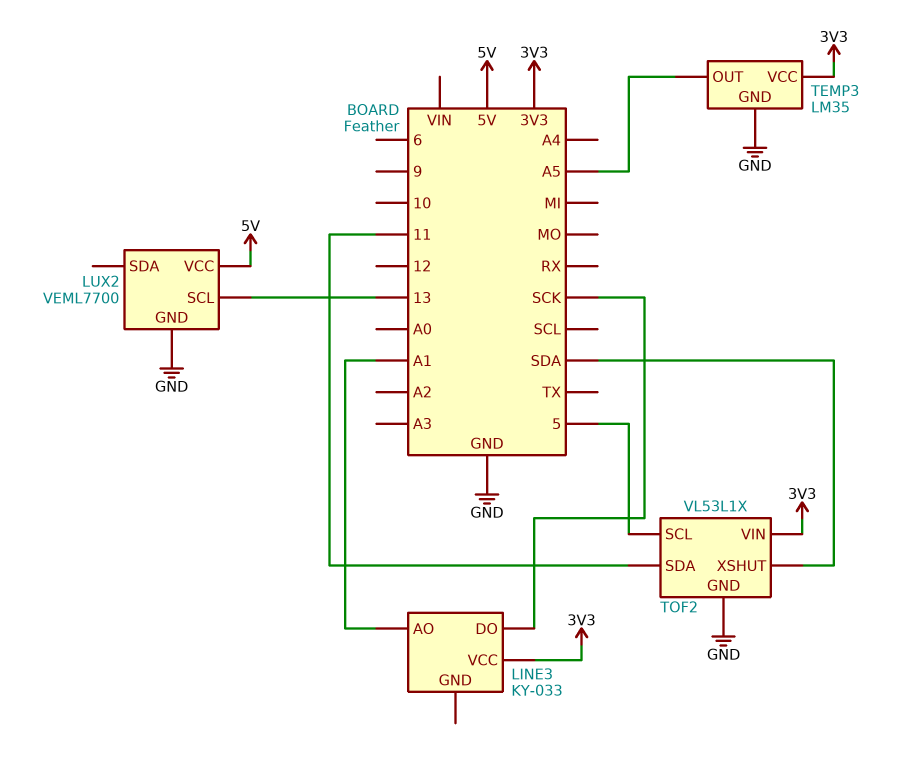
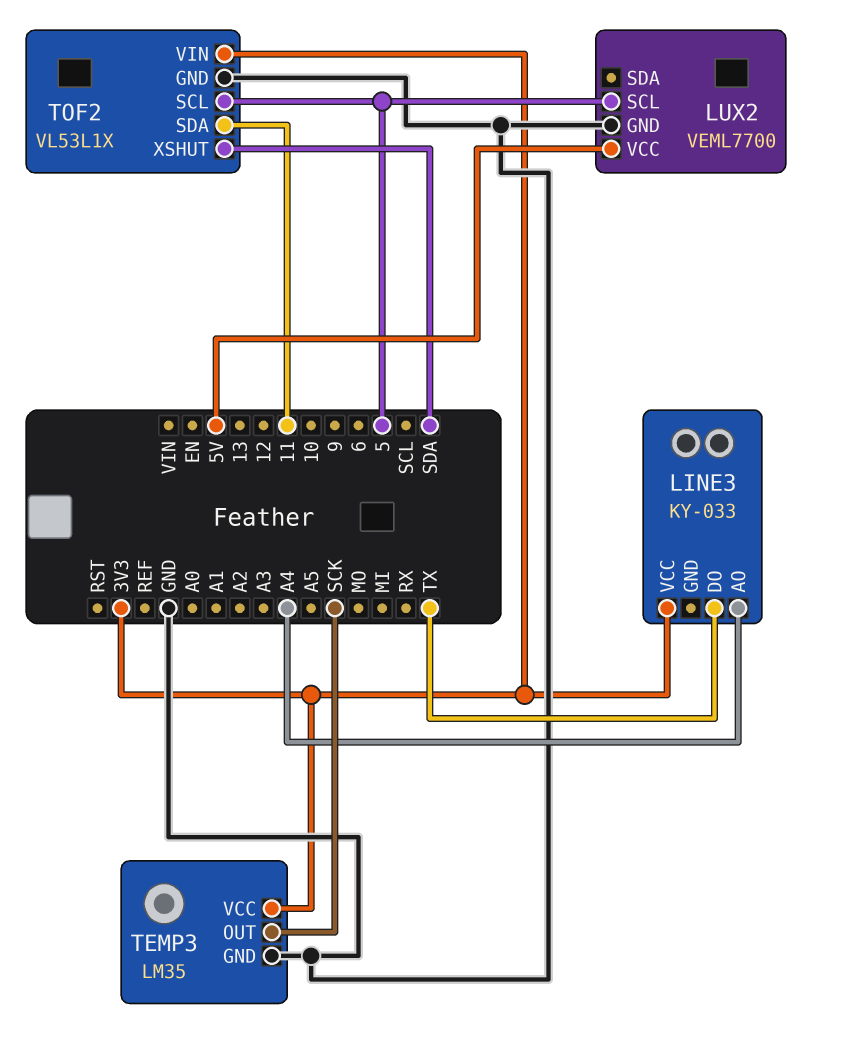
LINE3 pin AO: A1 -> A4
LINE3 pin DO: SCK -> TX
LUX2 pin SCL: 13 -> 5
TEMP3 pin OUT: A5 -> SCK

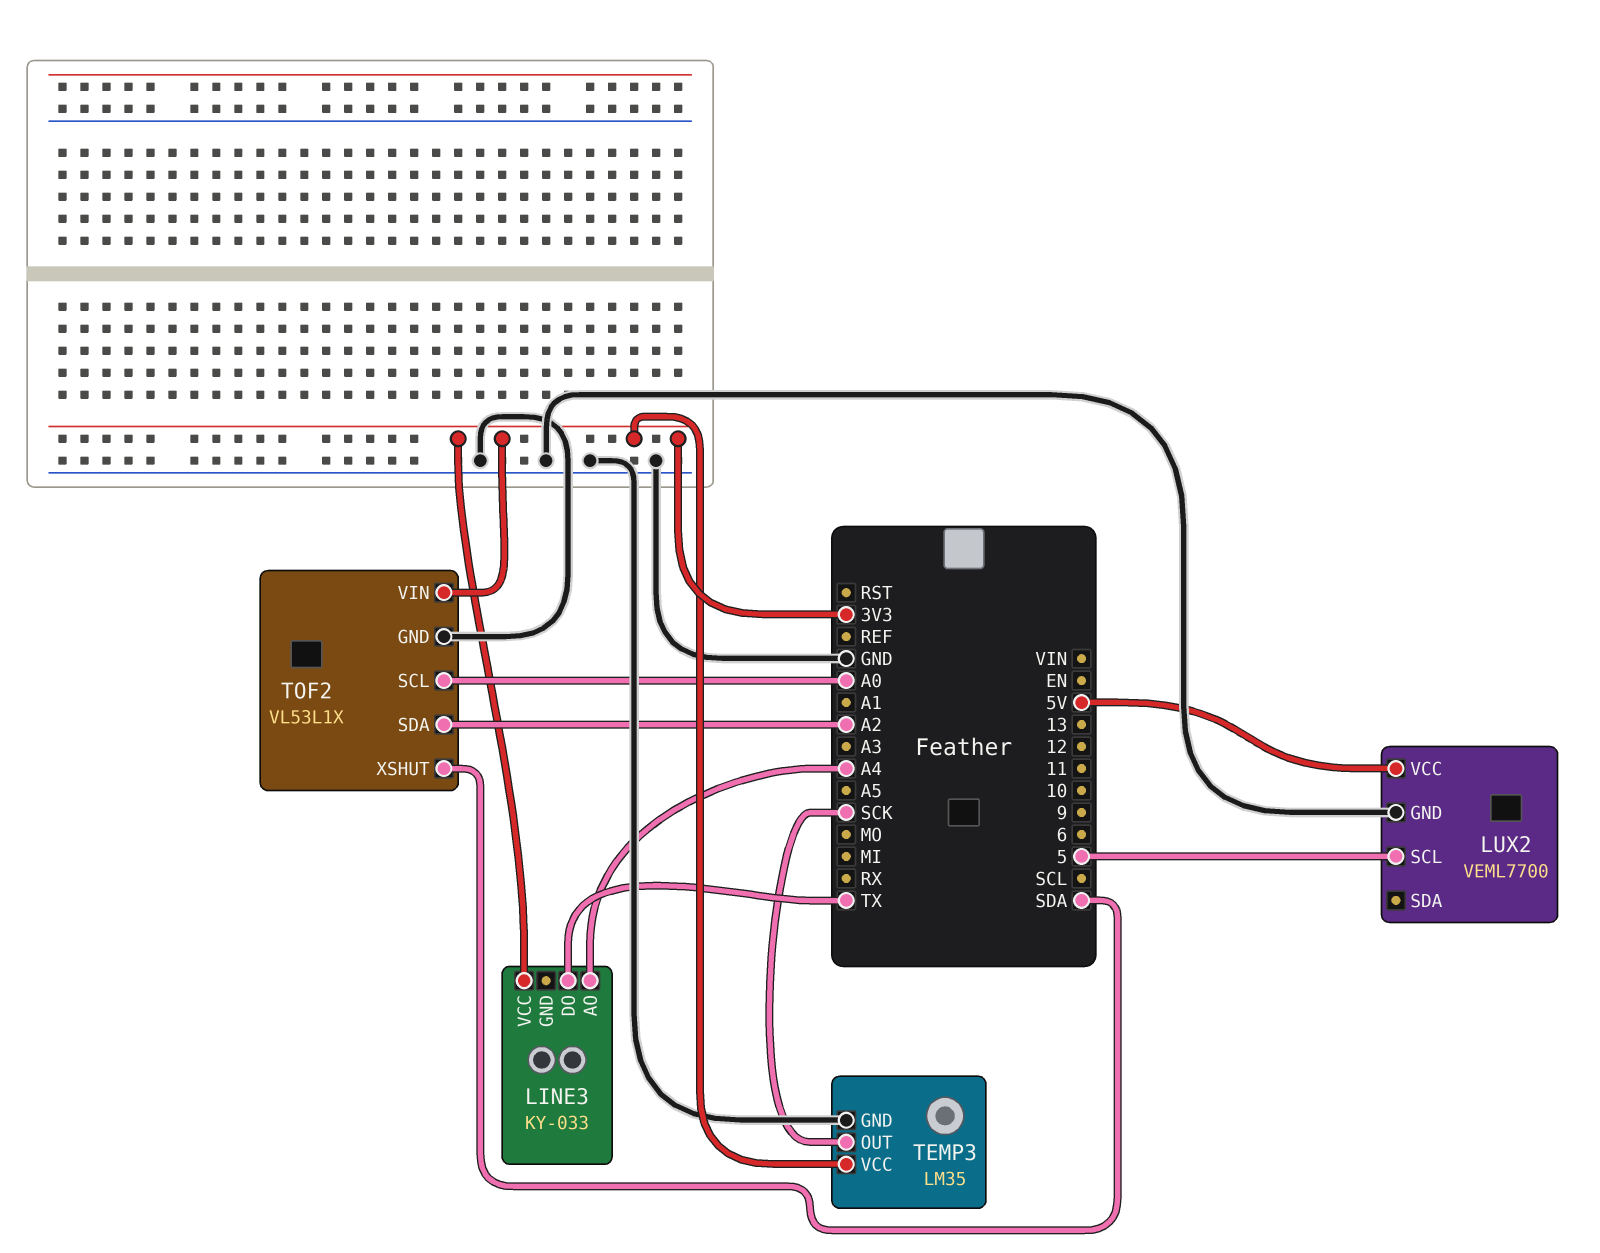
TOF2 pin SCL: 5 -> A0
TOF2 pin SDA: 11 -> A2

